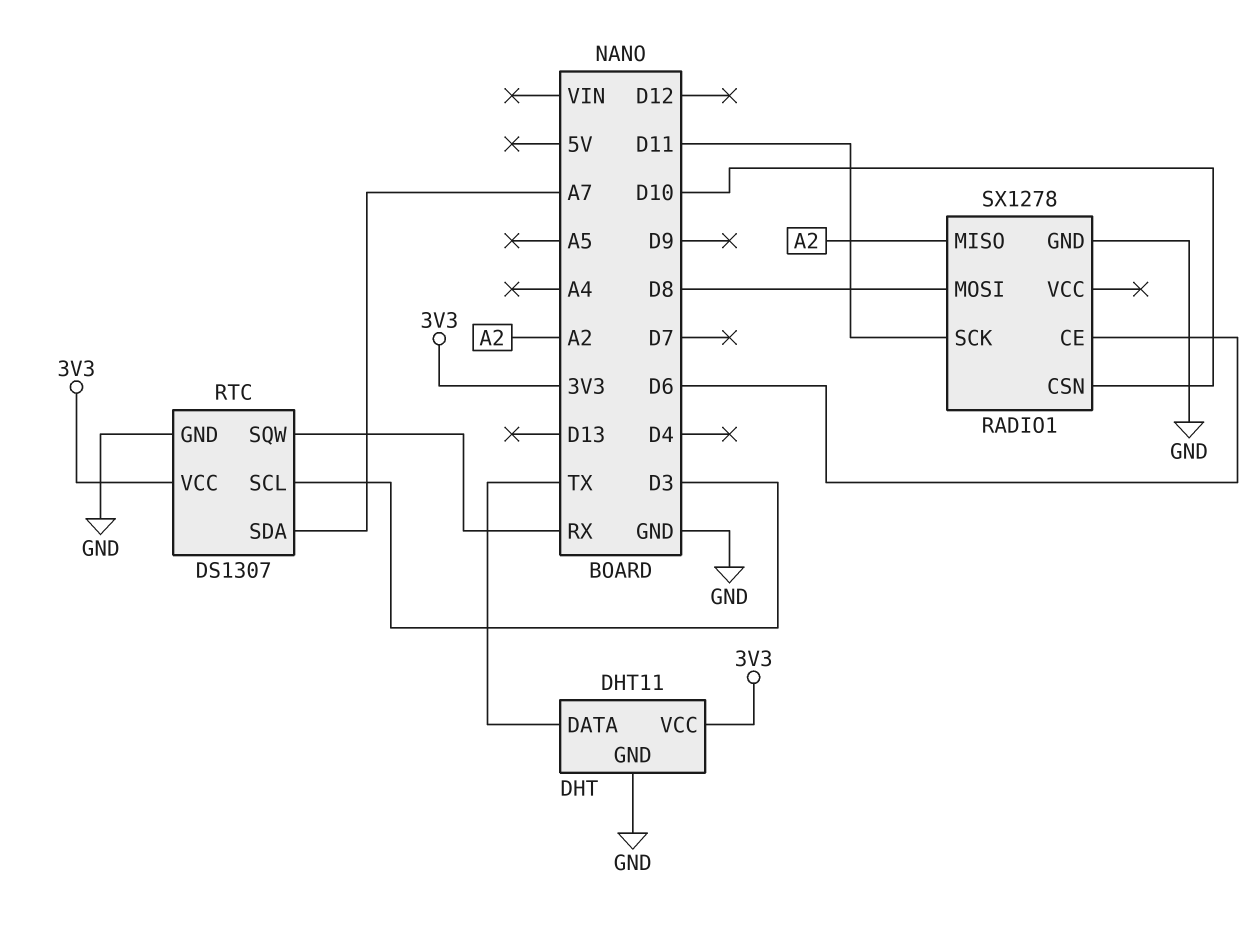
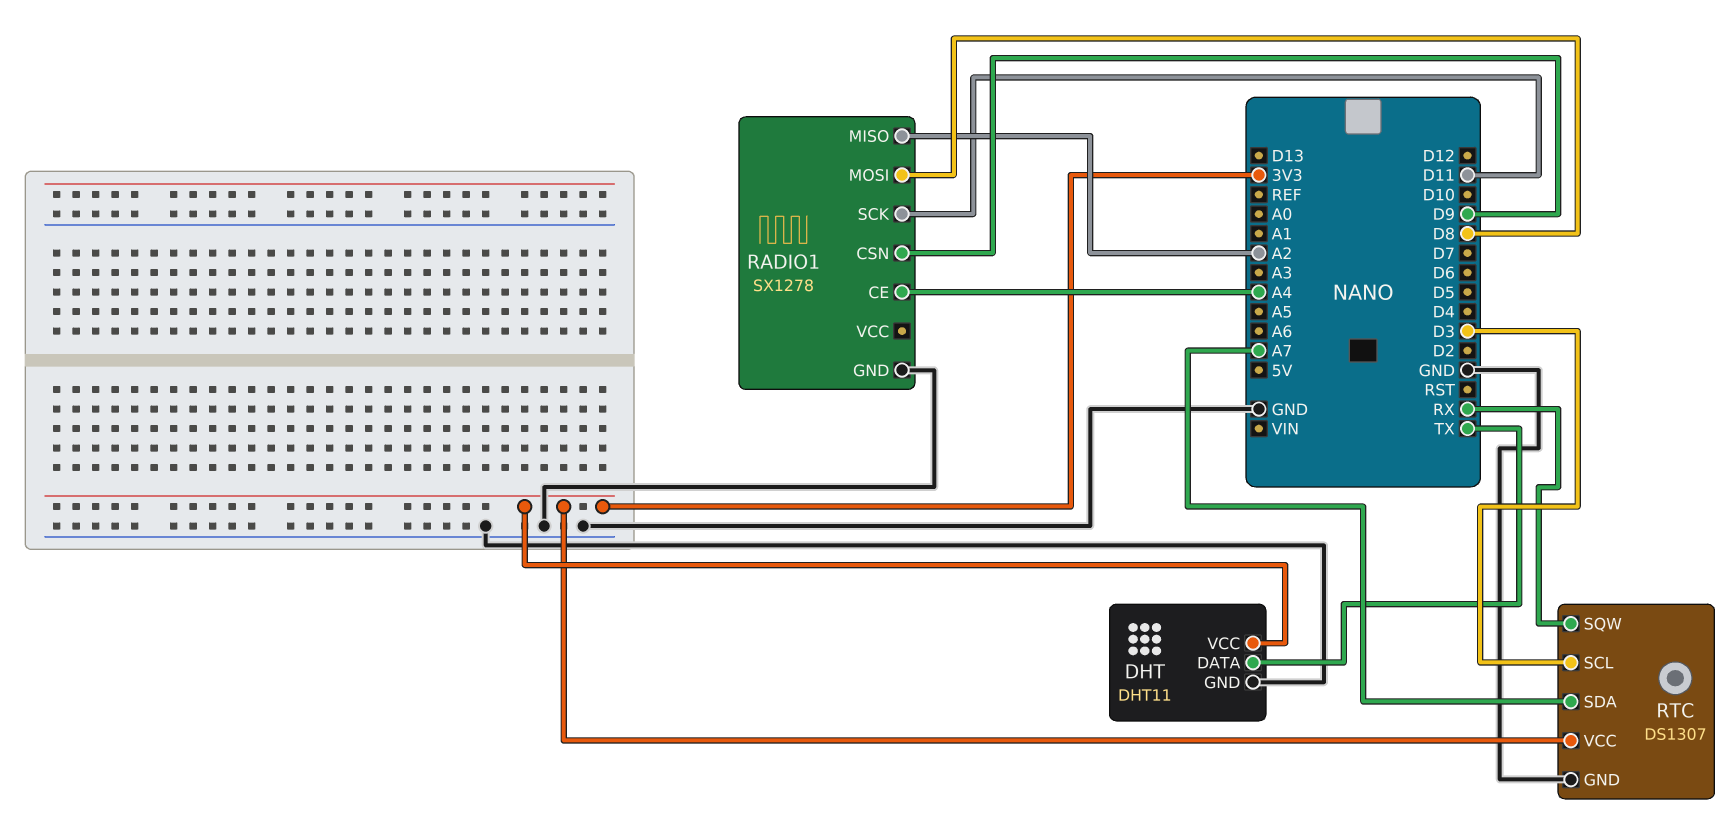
RADIO1 pin CE: D6 -> A4
RADIO1 pin CSN: D10 -> D9

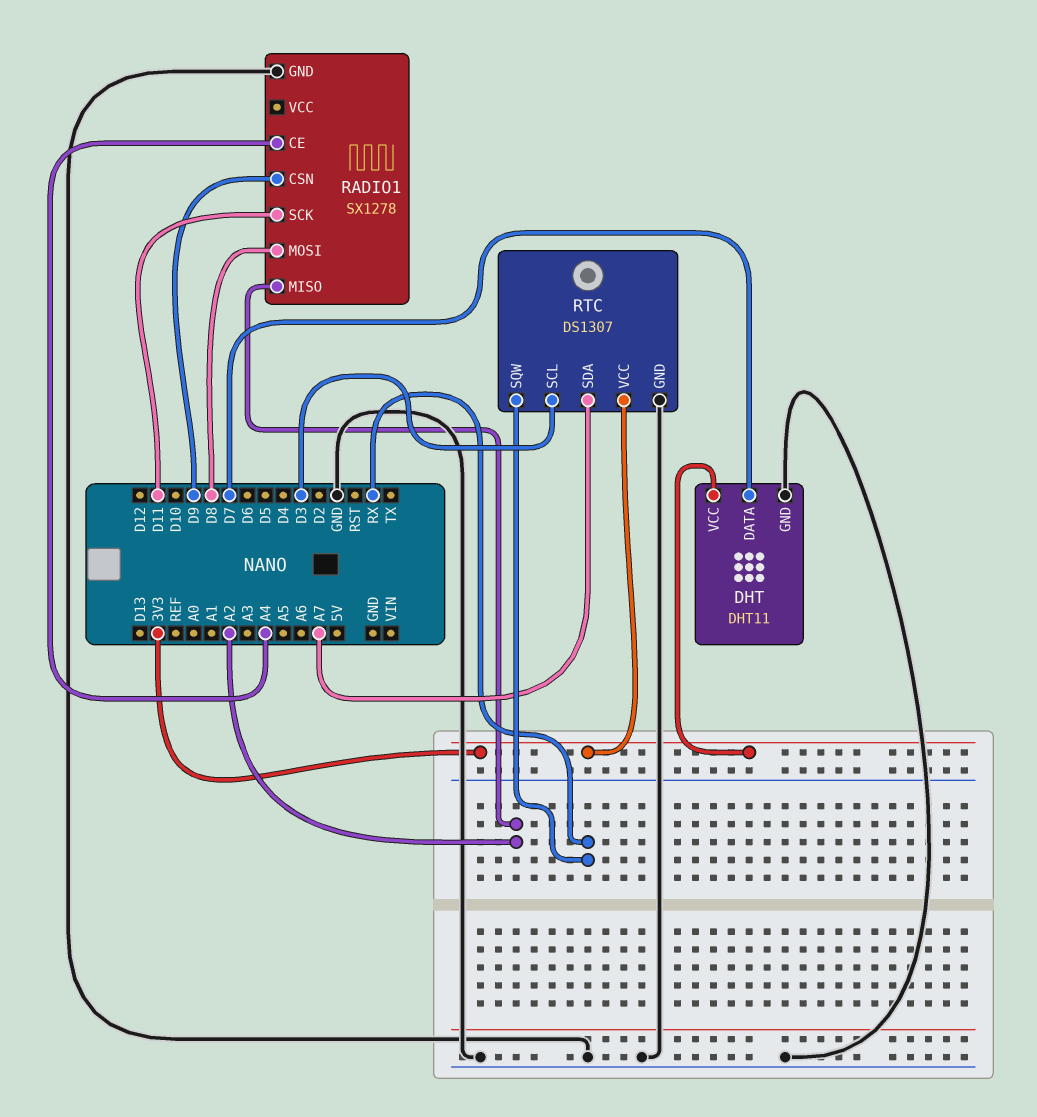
DHT pin DATA: TX -> D7

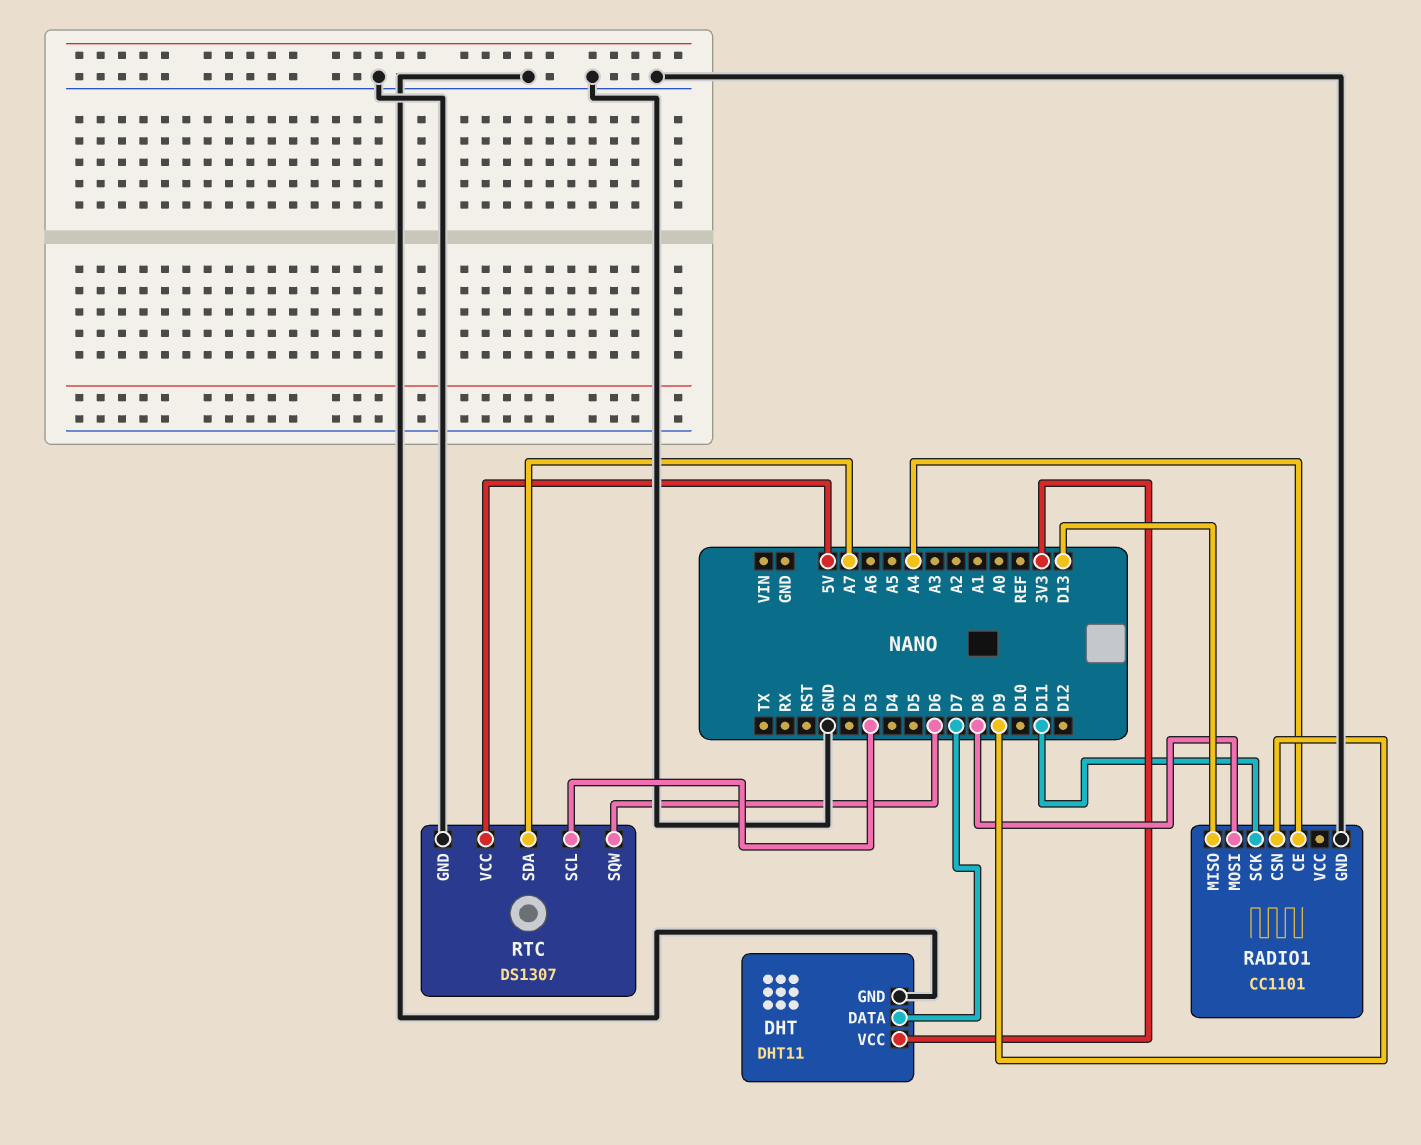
RADIO1: SX1278 -> CC1101
RADIO1 pin MISO: A2 -> D13
RTC pin SQW: RX -> D6
RTC pin VCC: 3V3 -> 5V

